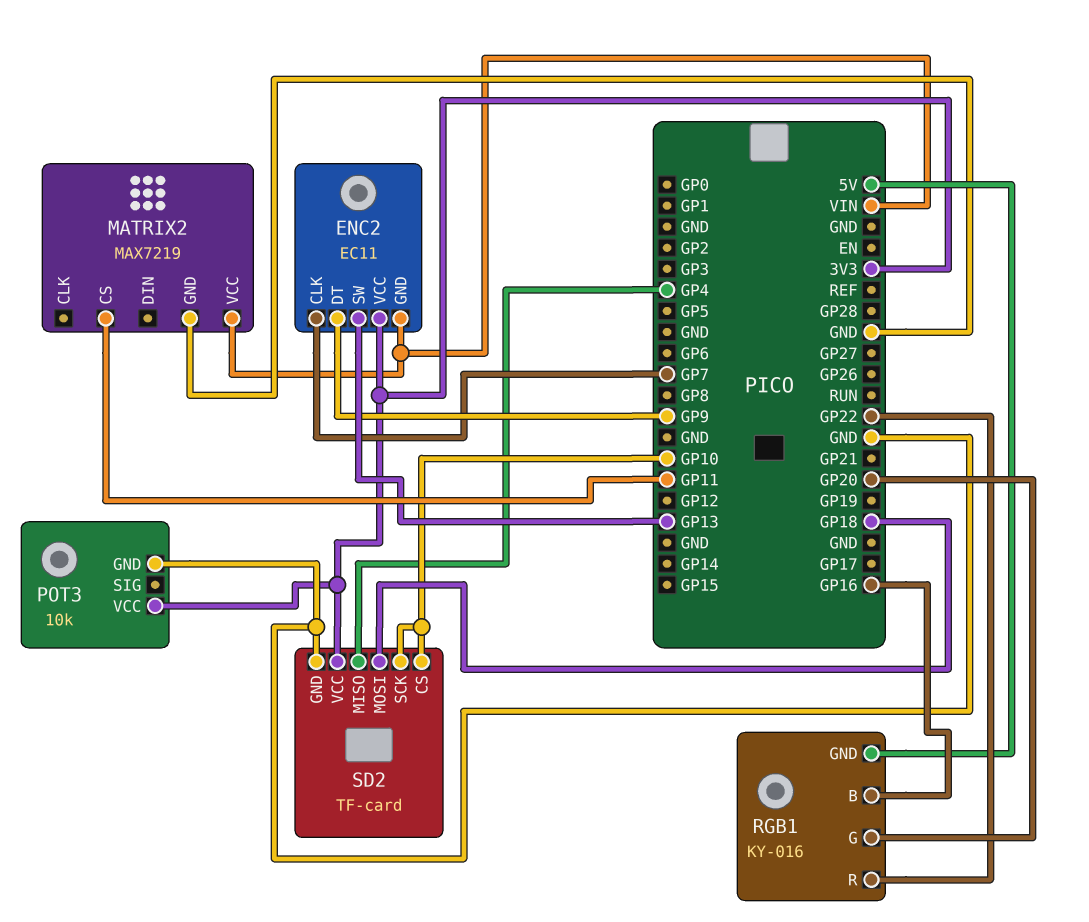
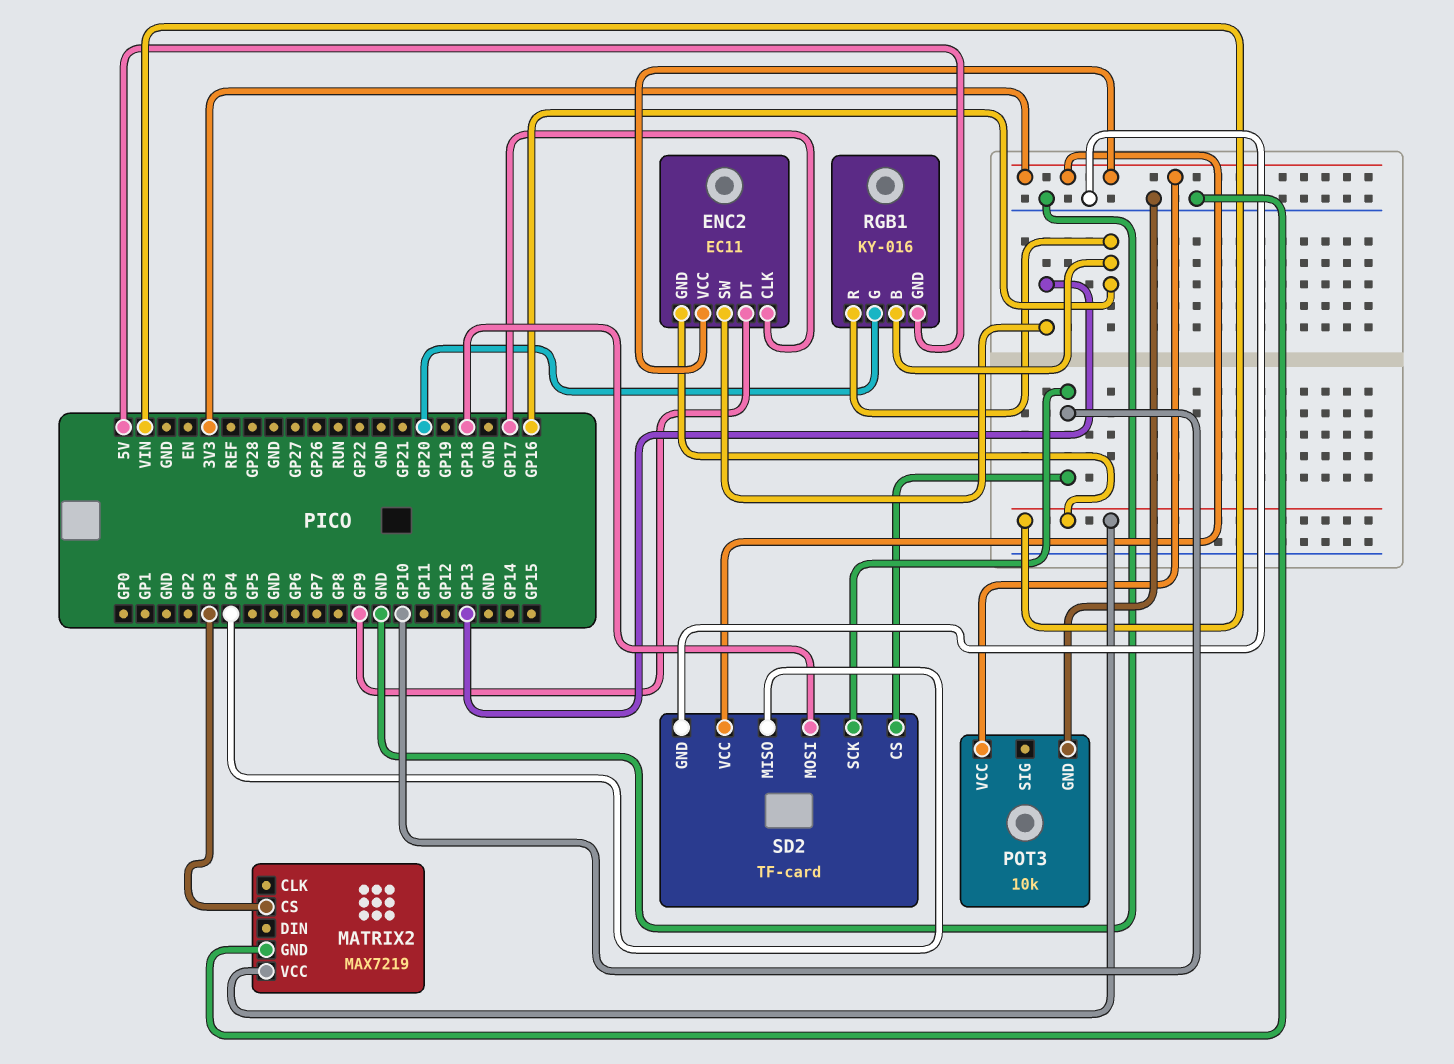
ENC2 pin CLK: GP7 -> GP17
MATRIX2 pin CS: GP11 -> GP3
RGB1 pin R: GP22 -> GP16

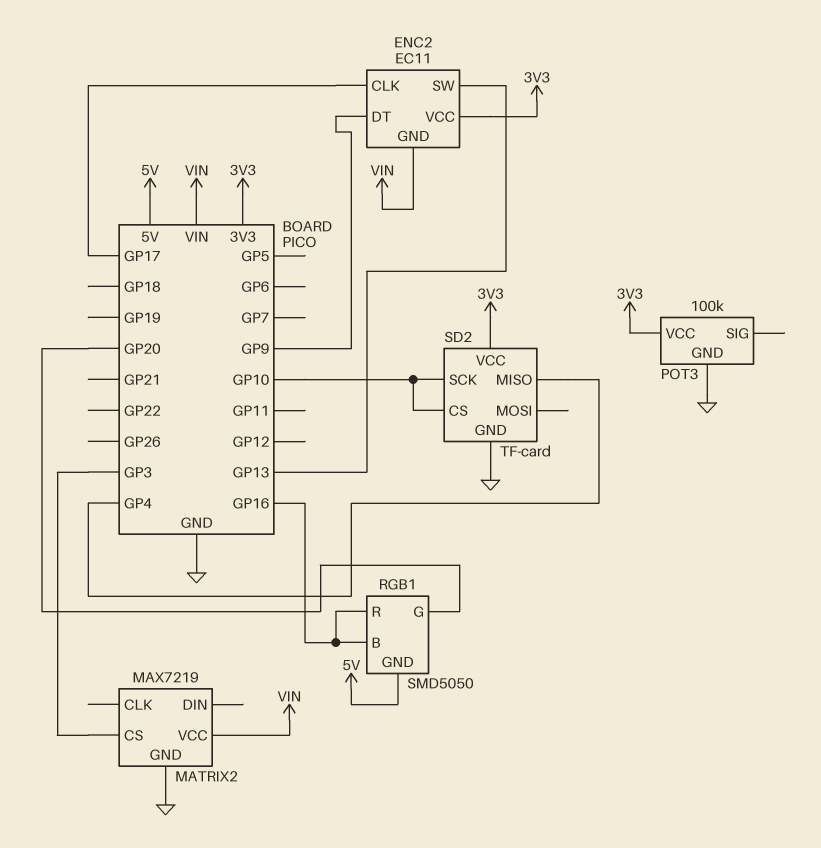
POT3: 10k -> 100k
RGB1: KY-016 -> SMD5050
SD2 pin MOSI: GP18 -> none

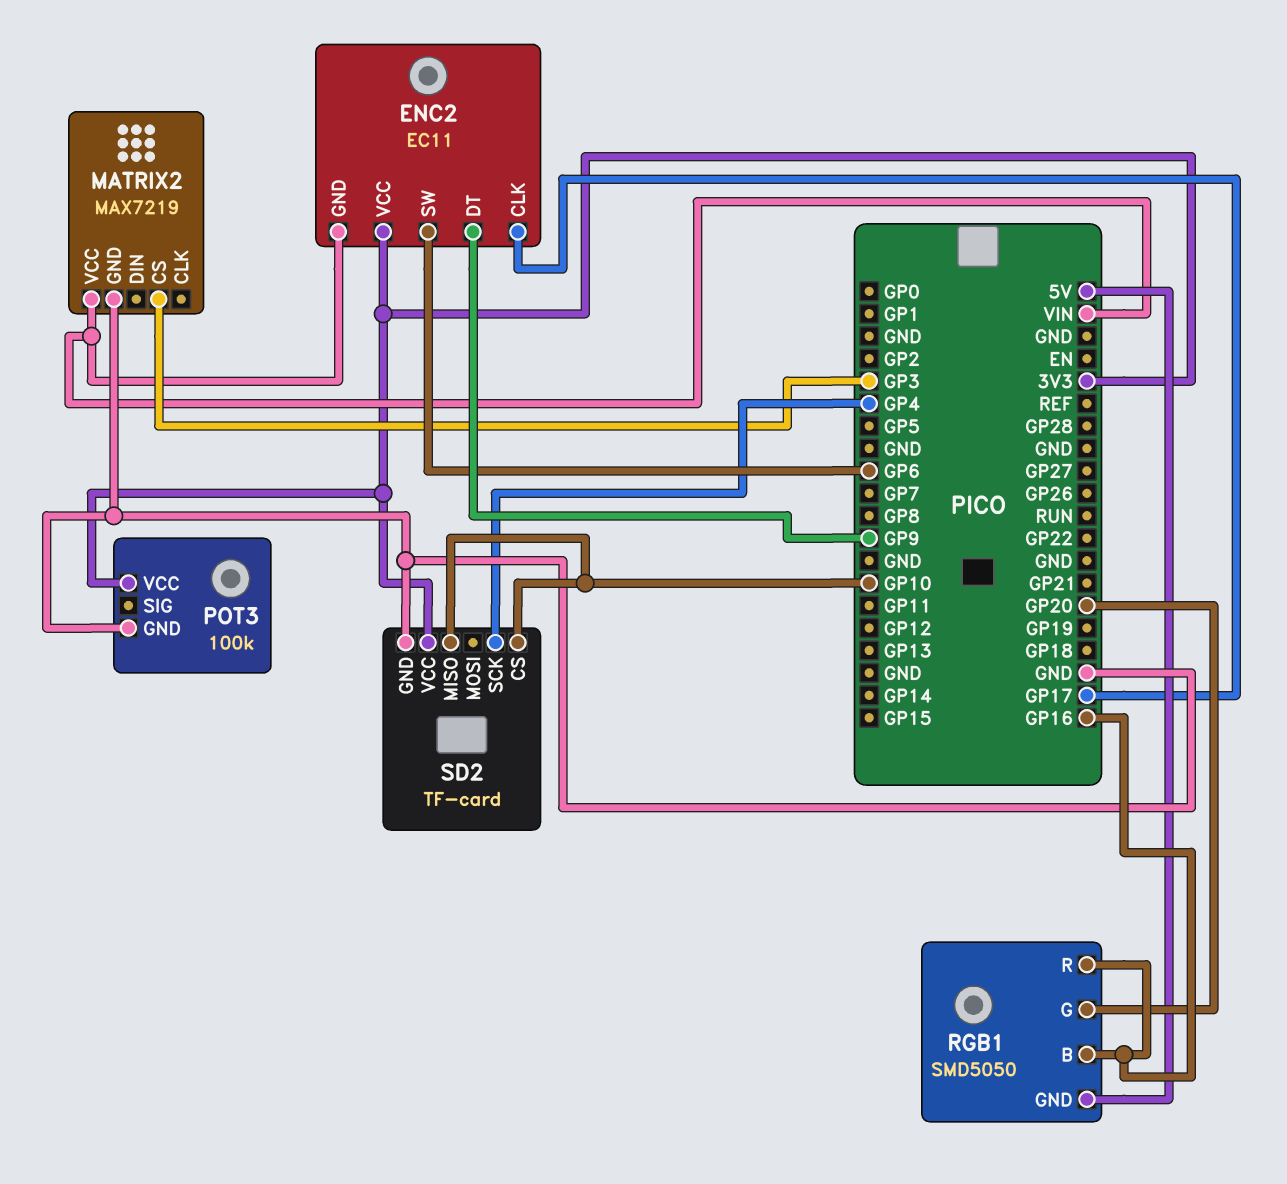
ENC2 pin SW: GP13 -> GP6
SD2 pin MISO: GP4 -> GP10
SD2 pin SCK: GP10 -> GP4

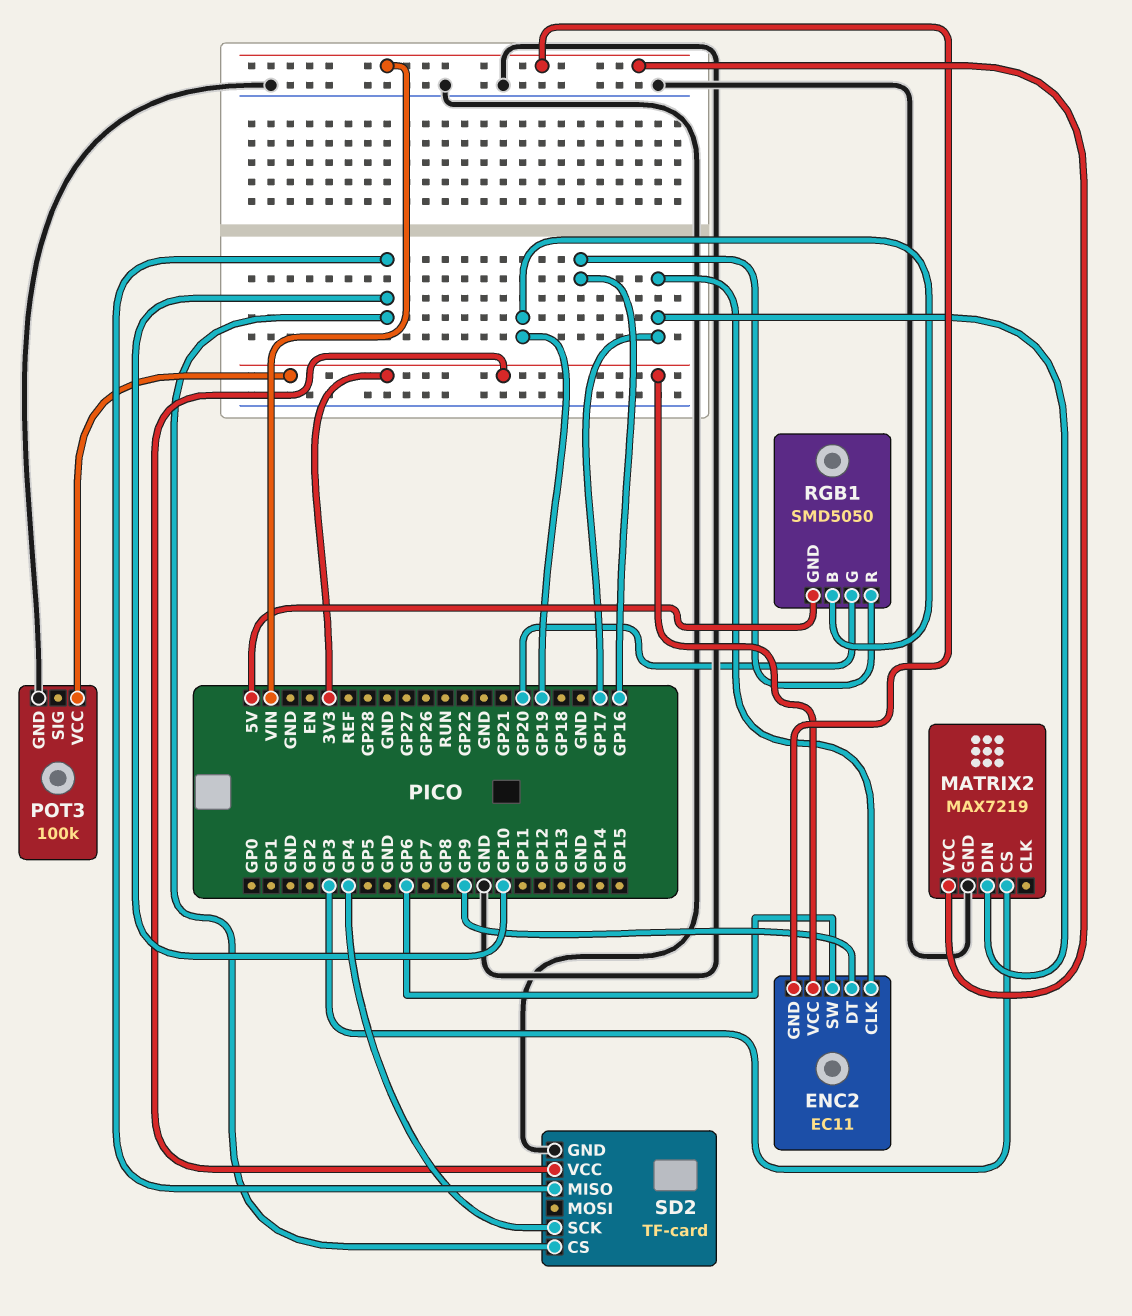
MATRIX2 pin DIN: none -> GP17
RGB1 pin B: GP16 -> GP19

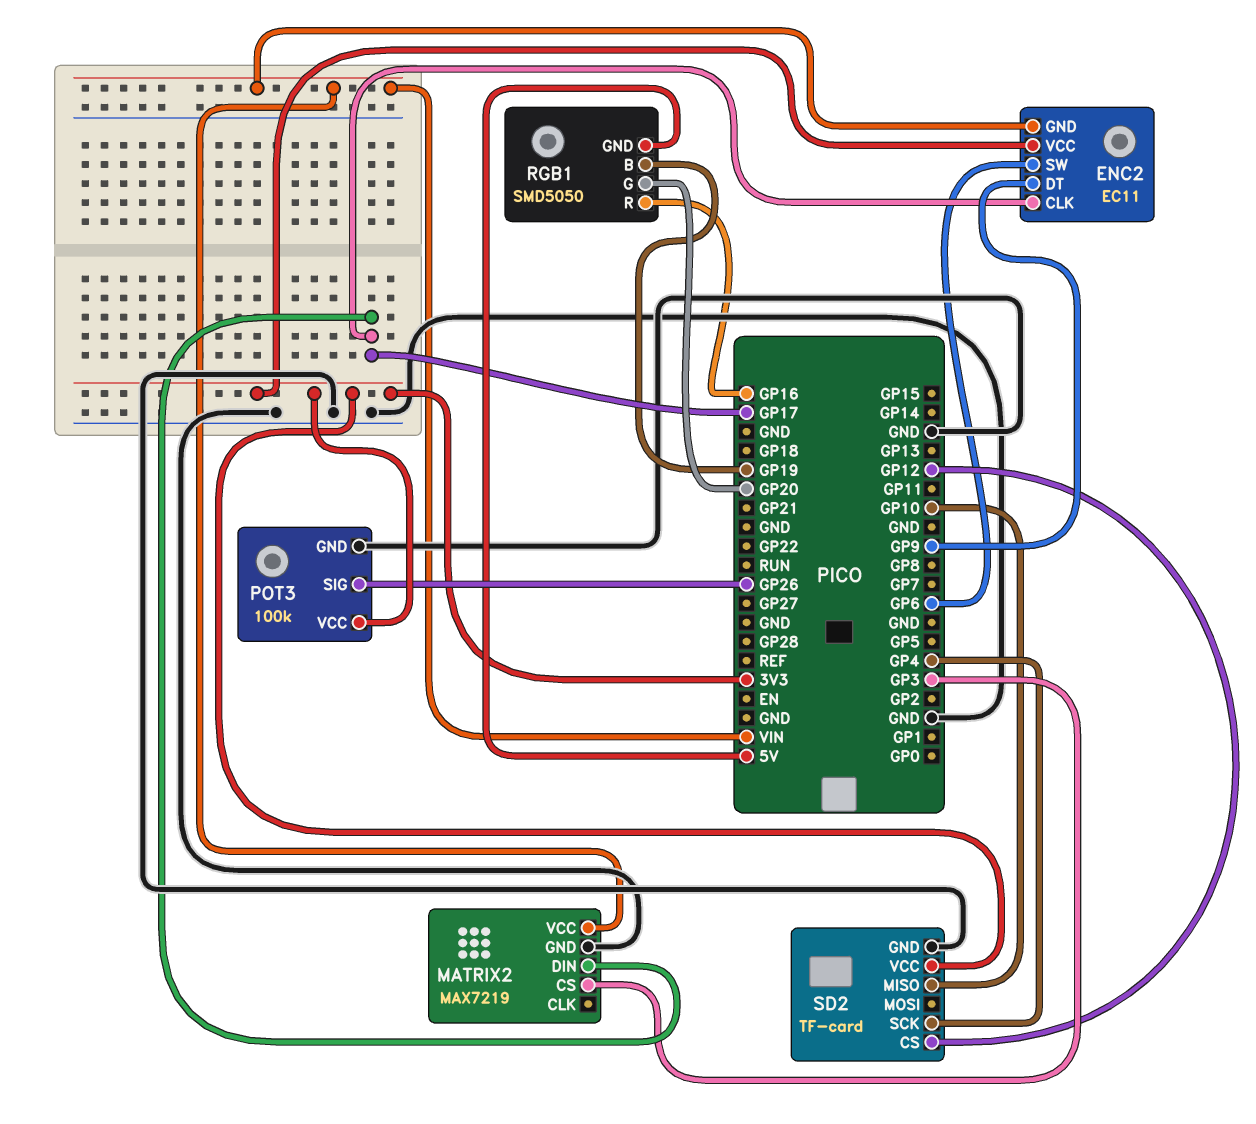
POT3 pin SIG: none -> GP26
SD2 pin CS: GP10 -> GP12

